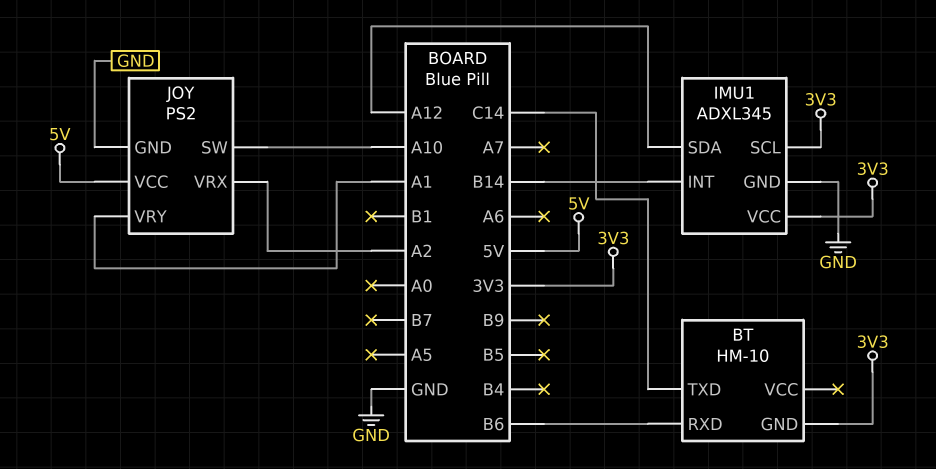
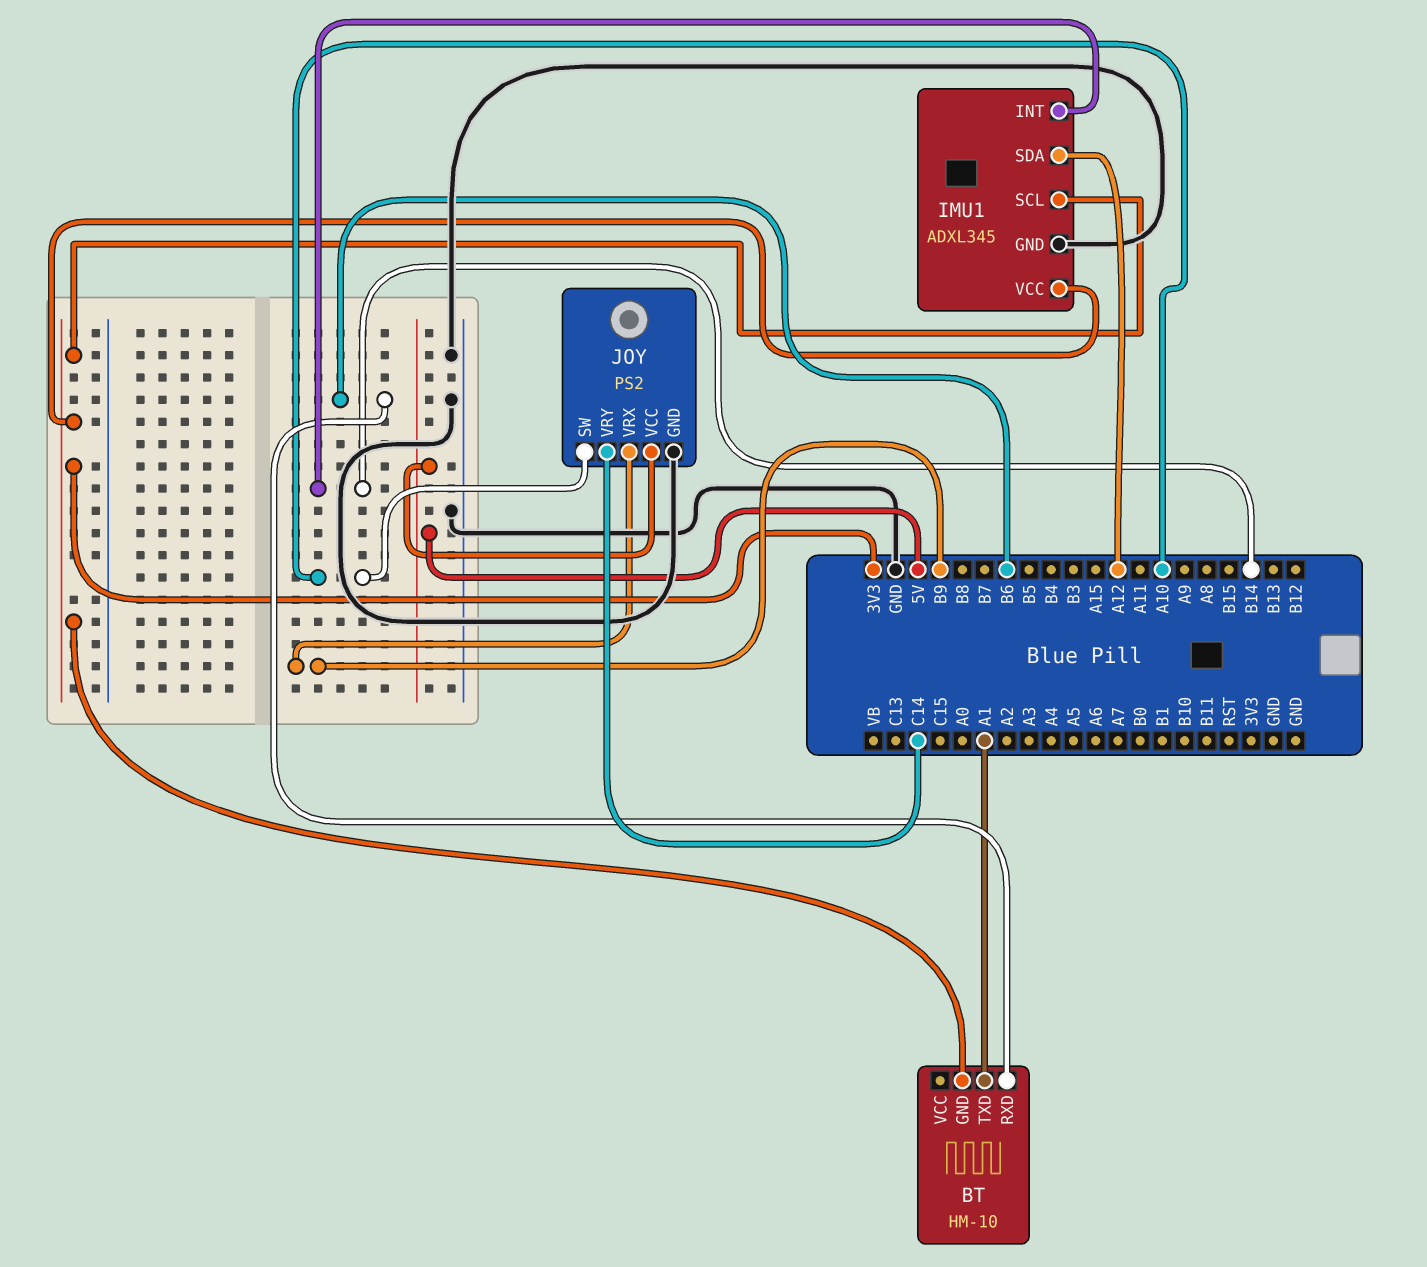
BT pin TXD: C14 -> A1
JOY pin VRX: A2 -> B9
JOY pin VRY: A1 -> C14

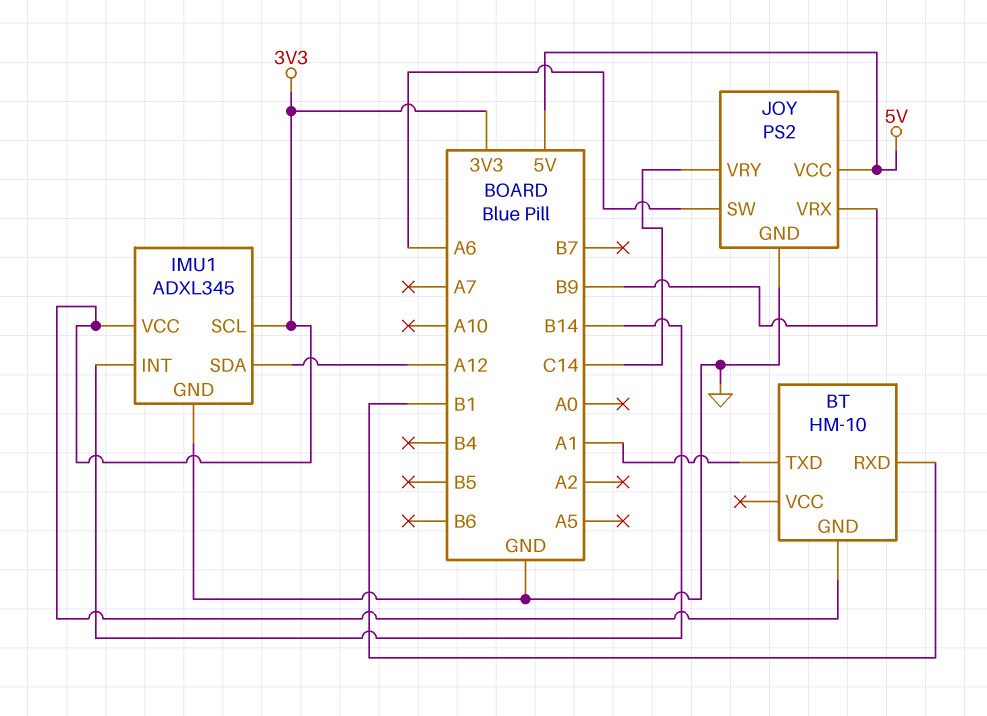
BT pin RXD: B6 -> B1
JOY pin SW: A10 -> A6

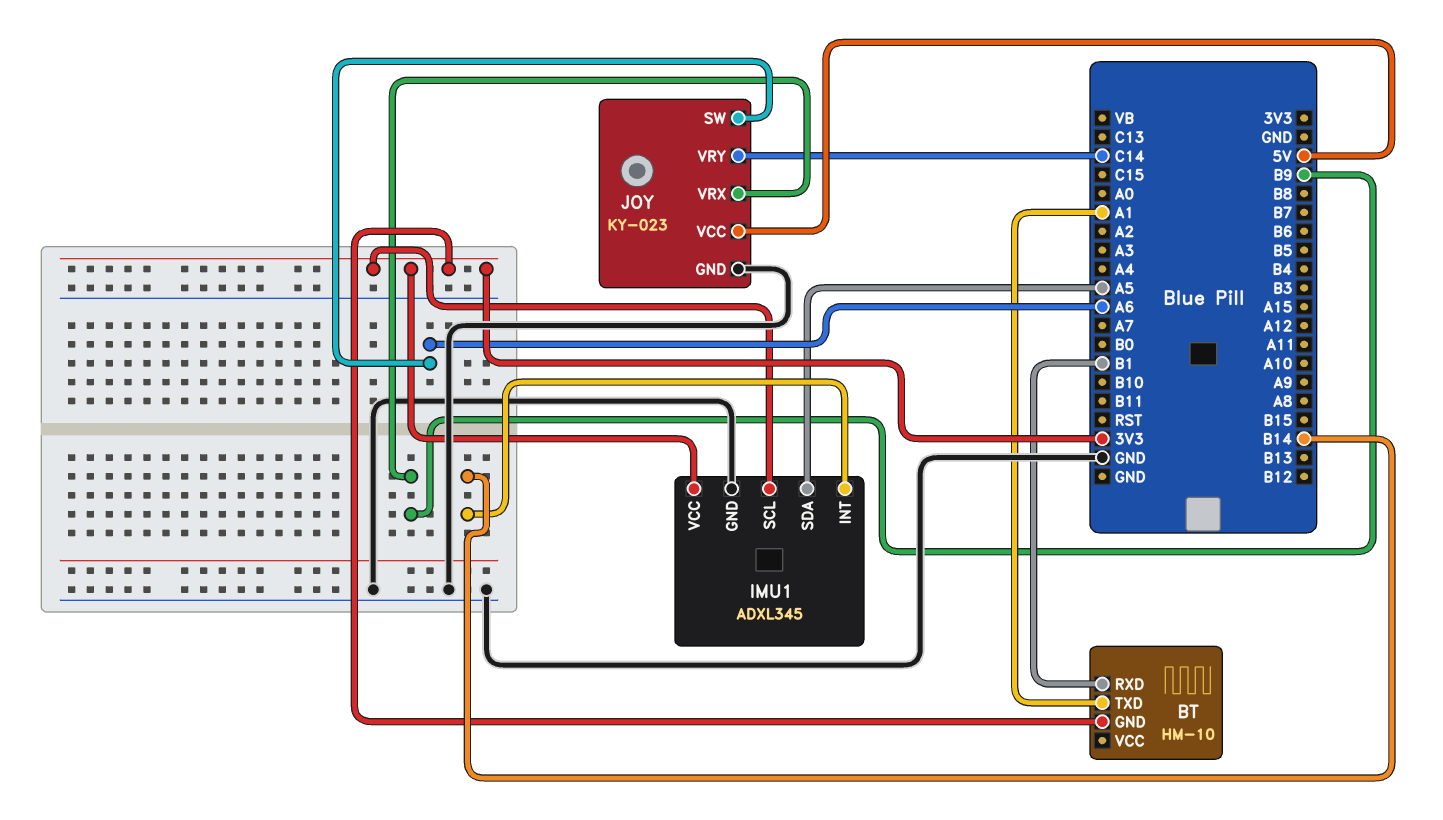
IMU1 pin SDA: A12 -> A5
JOY: PS2 -> KY-023

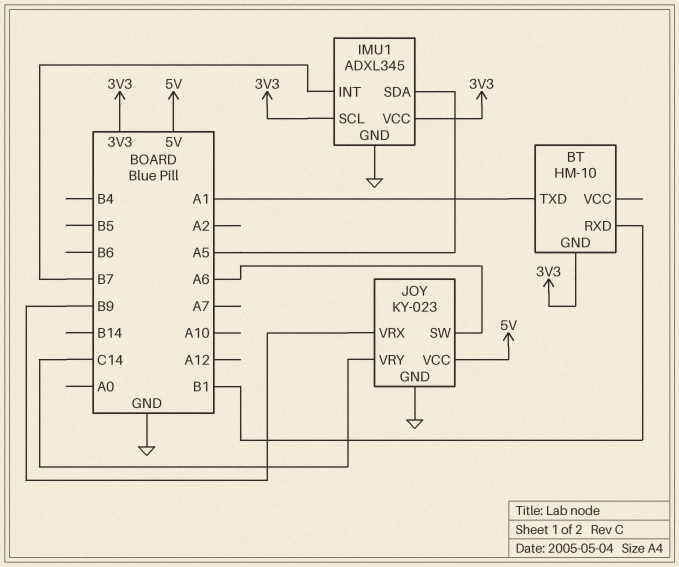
IMU1 pin INT: B14 -> B7

